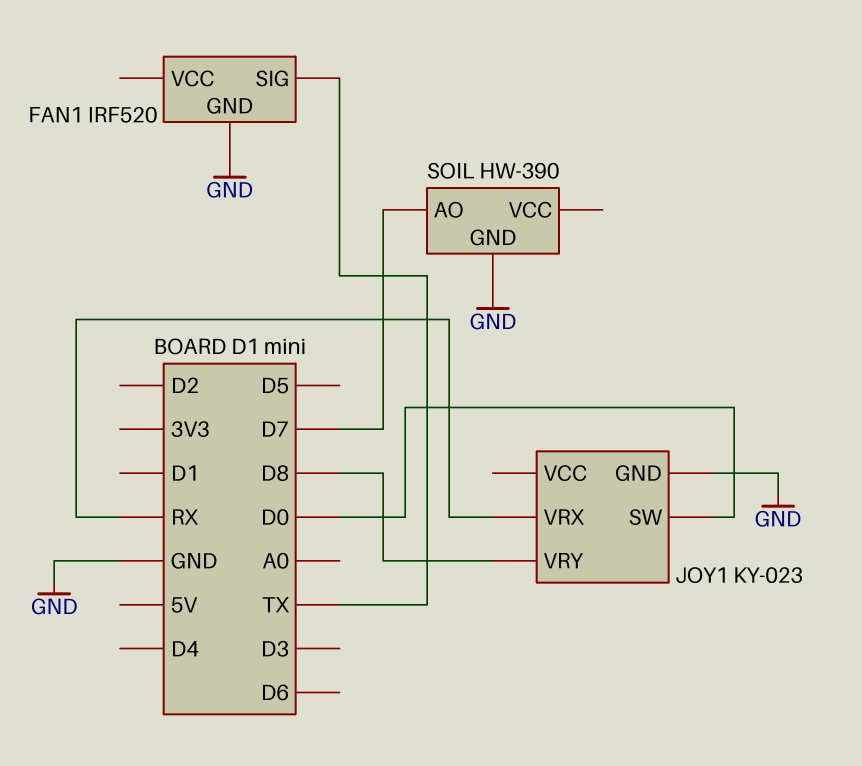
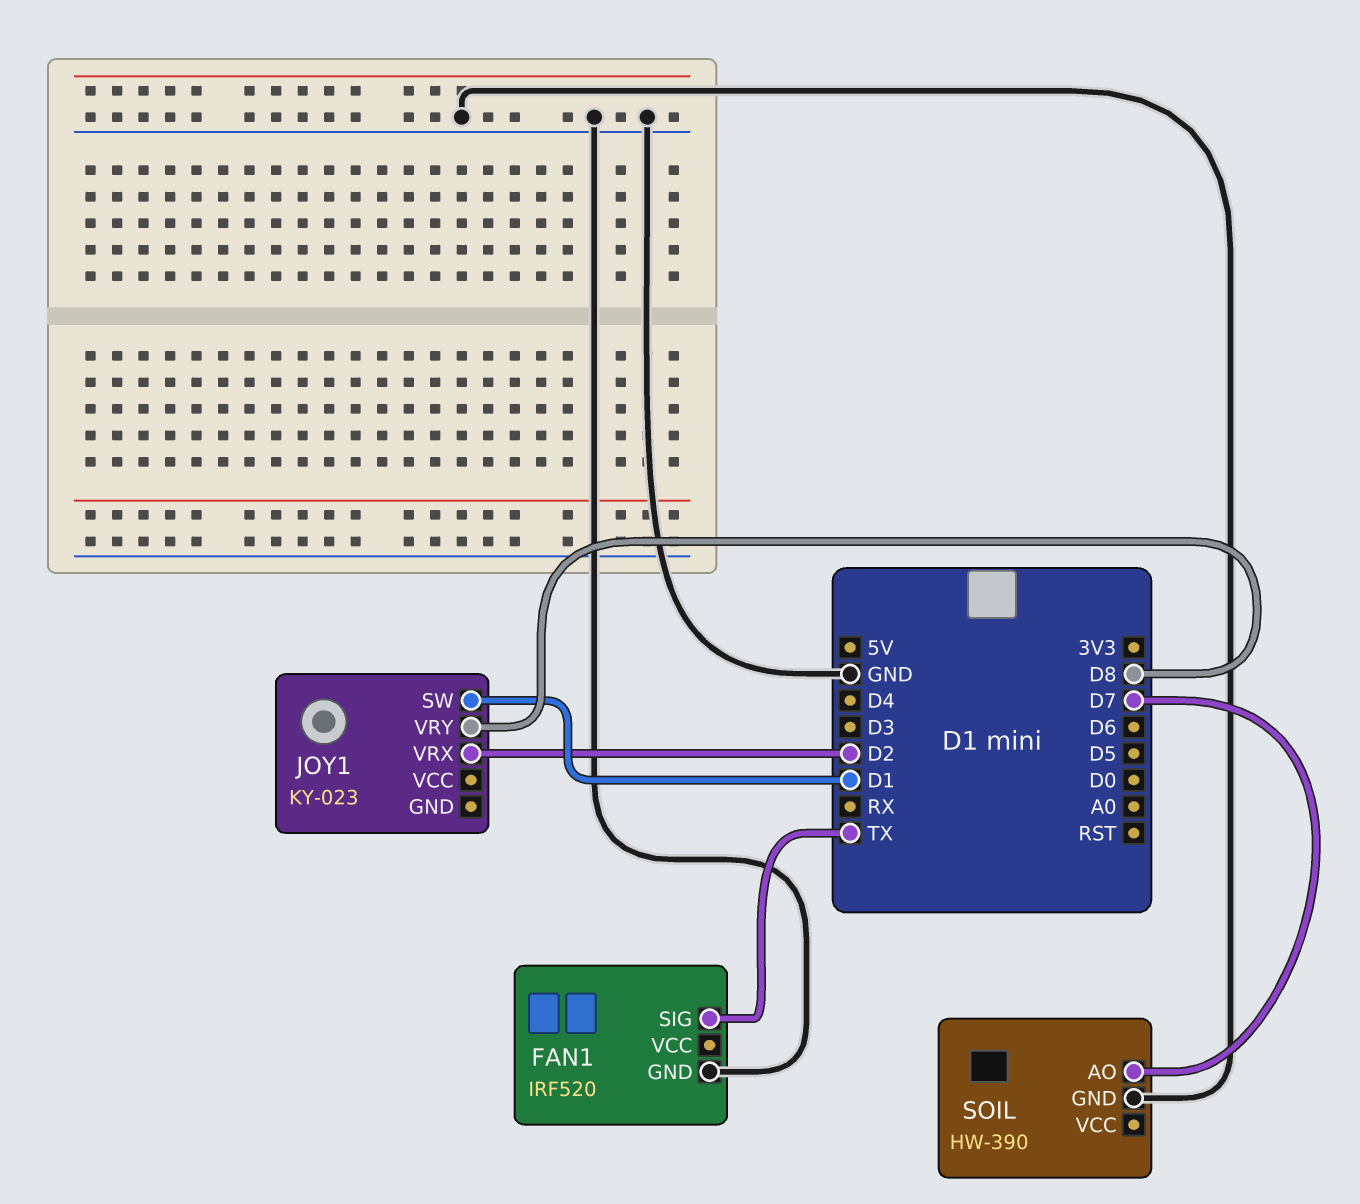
JOY1 pin GND: GND -> none
JOY1 pin SW: D0 -> D1
JOY1 pin VRX: RX -> D2

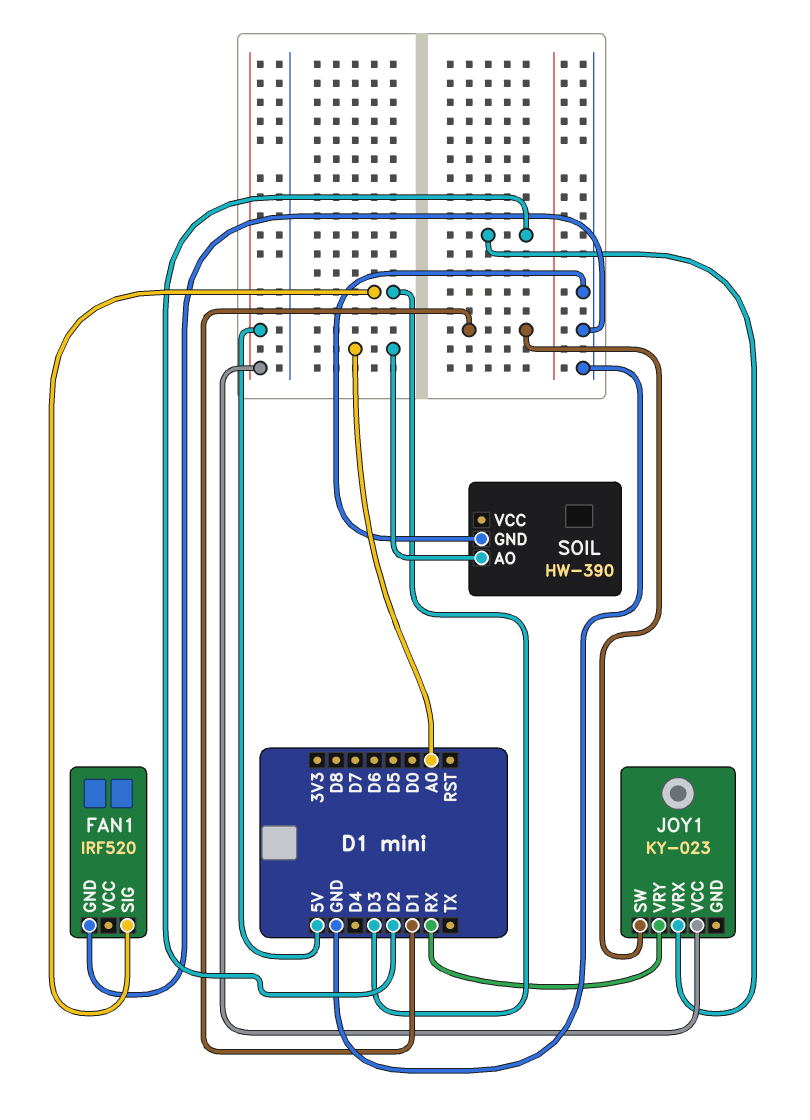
FAN1 pin SIG: TX -> D3
JOY1 pin VCC: none -> 5V
JOY1 pin VRY: D8 -> RX
SOIL pin AO: D7 -> A0

